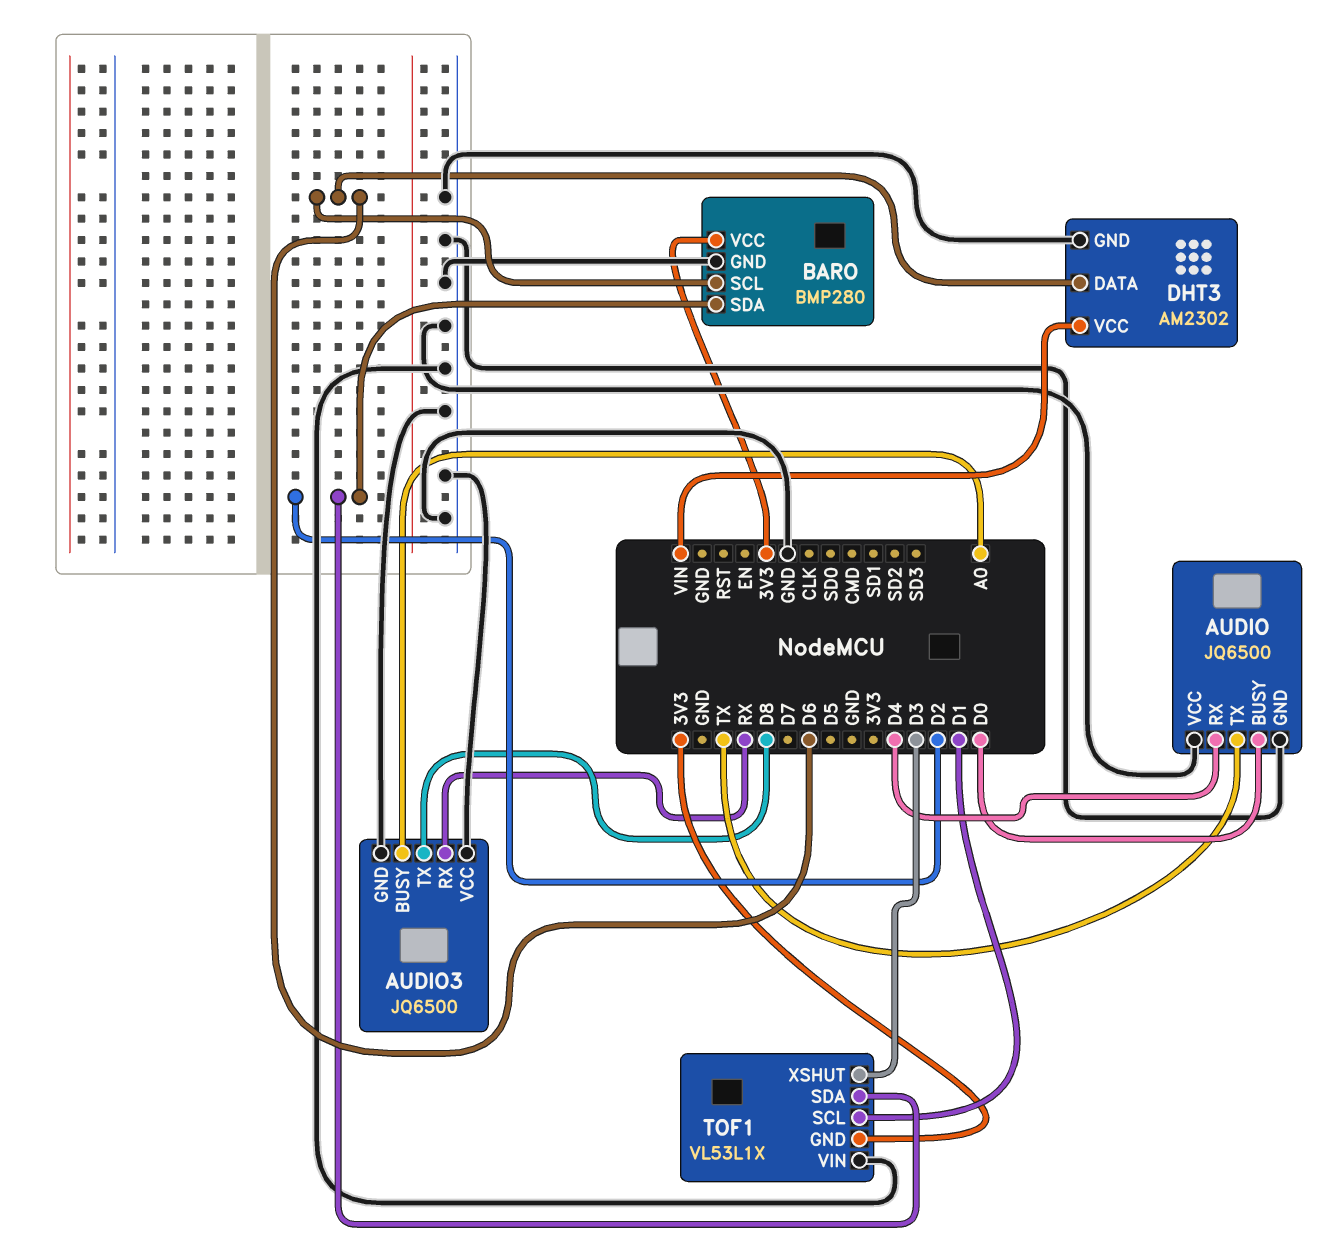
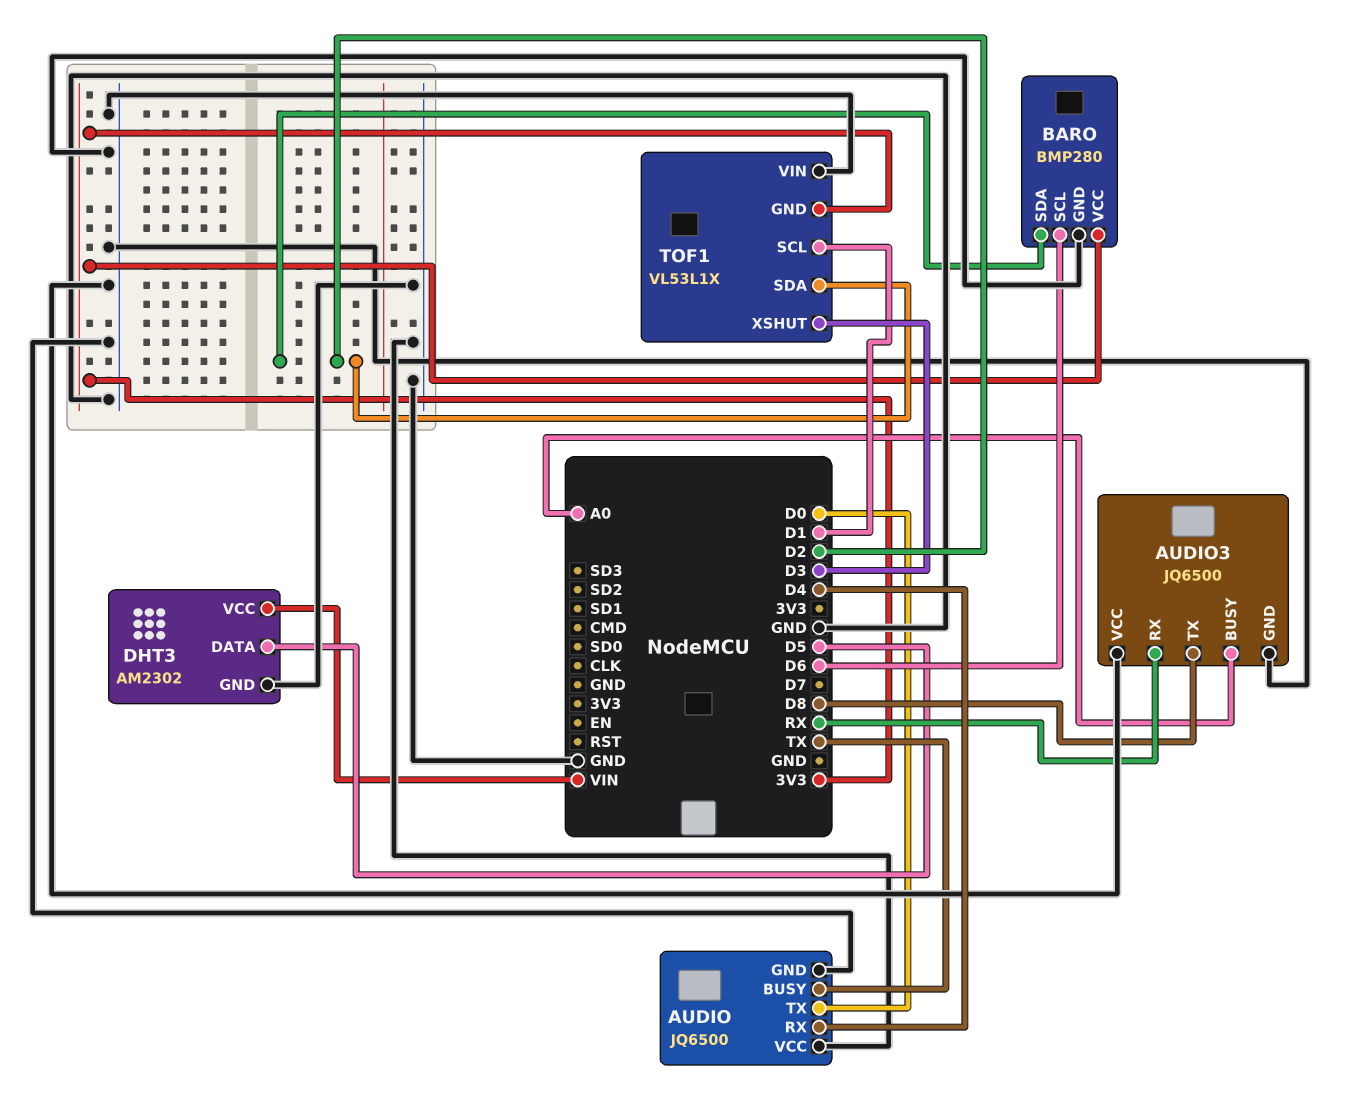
AUDIO pin BUSY: D0 -> TX
AUDIO pin TX: TX -> D0
DHT3 pin DATA: D6 -> D5

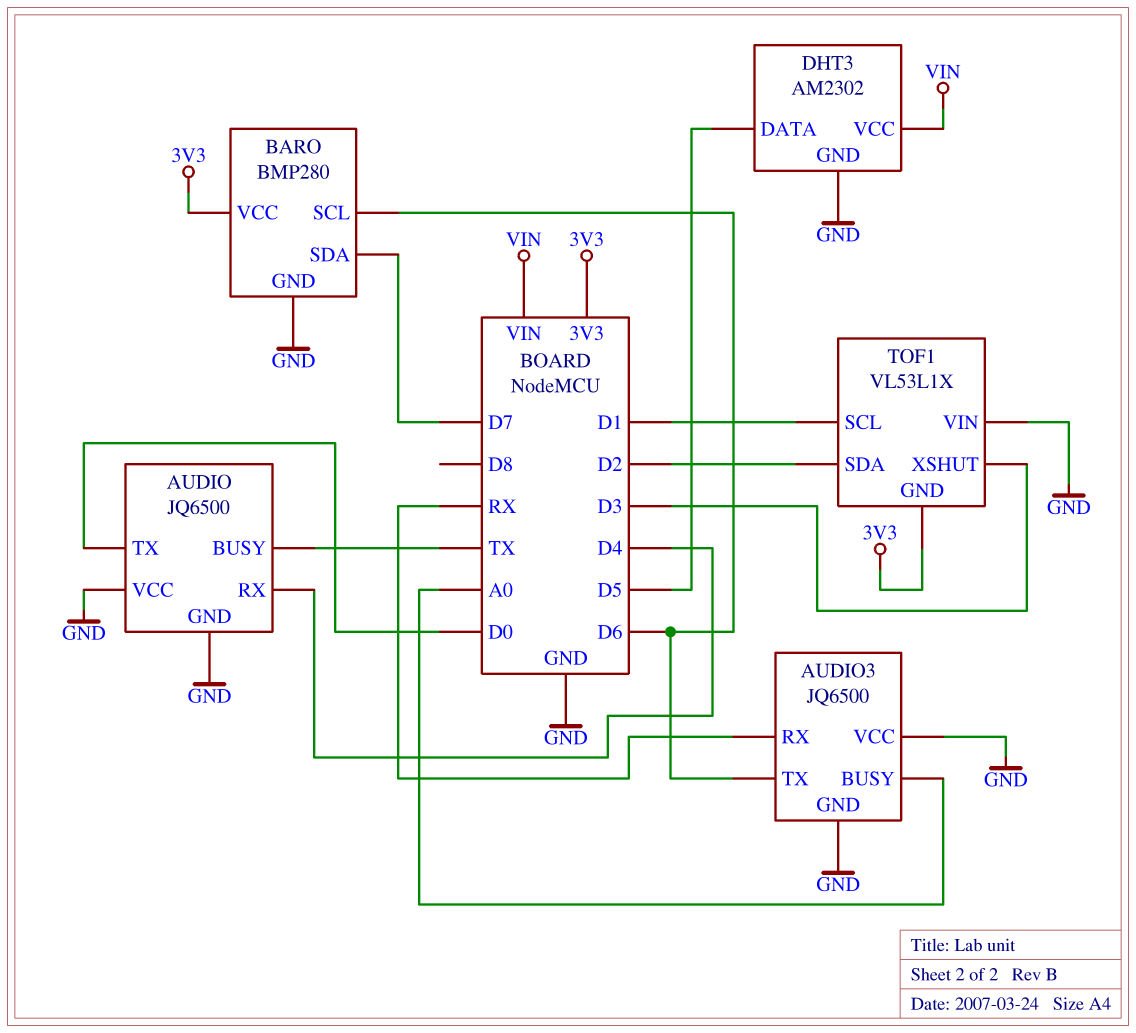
AUDIO3 pin TX: D8 -> D6
BARO pin SDA: D2 -> D7

